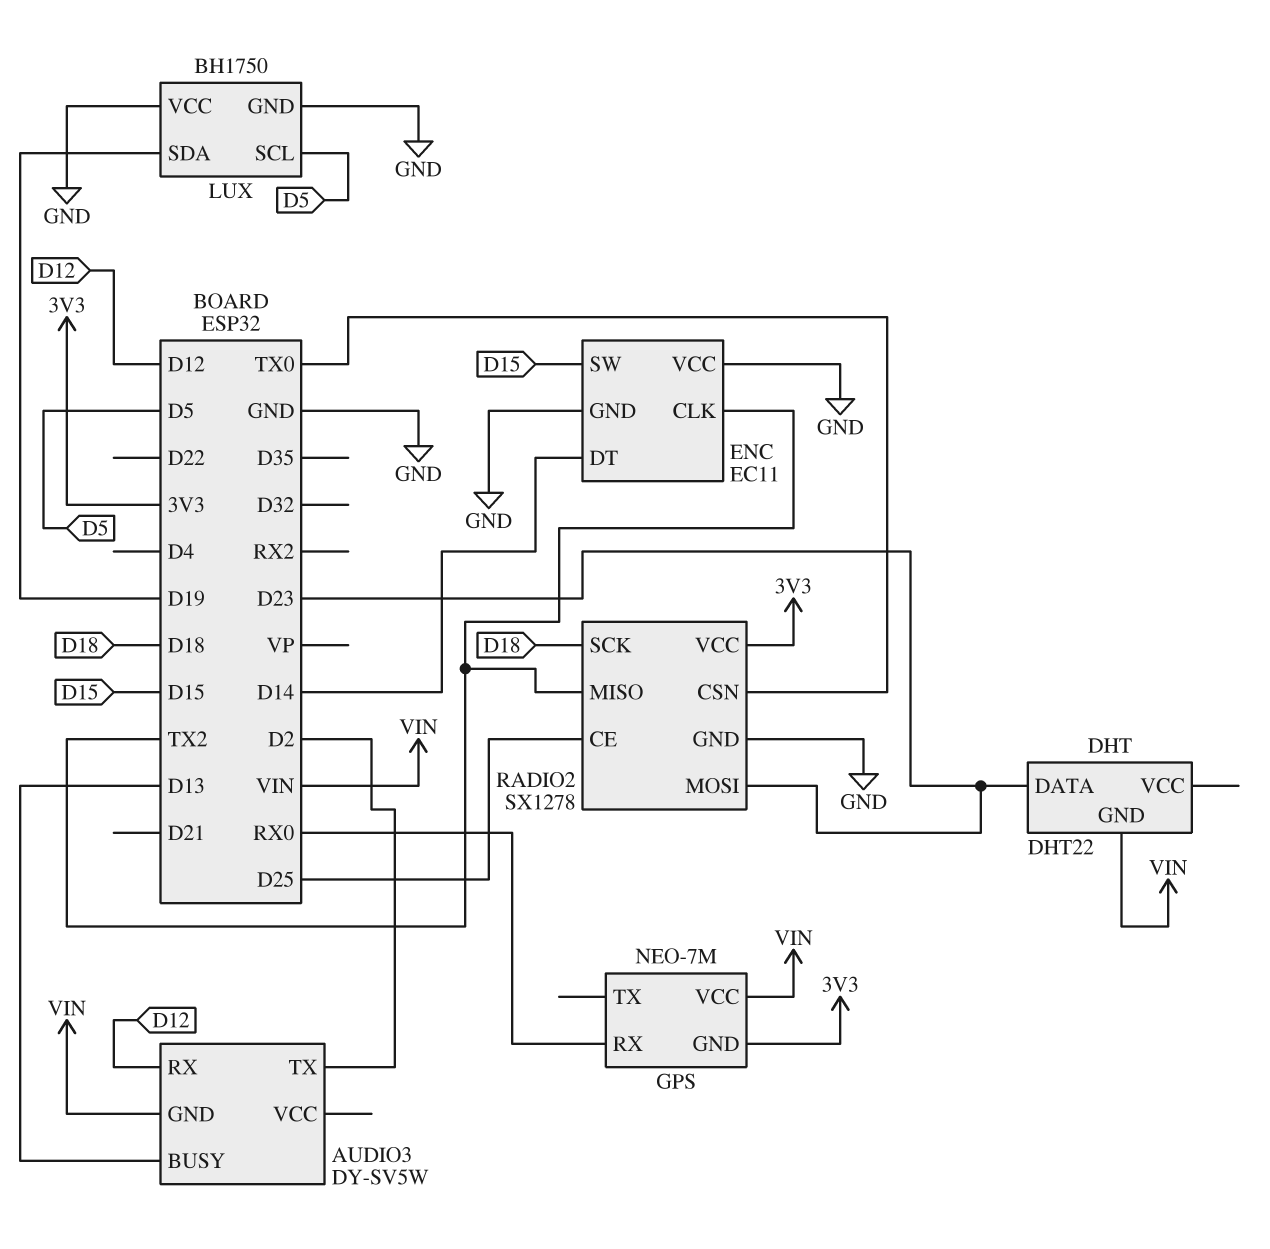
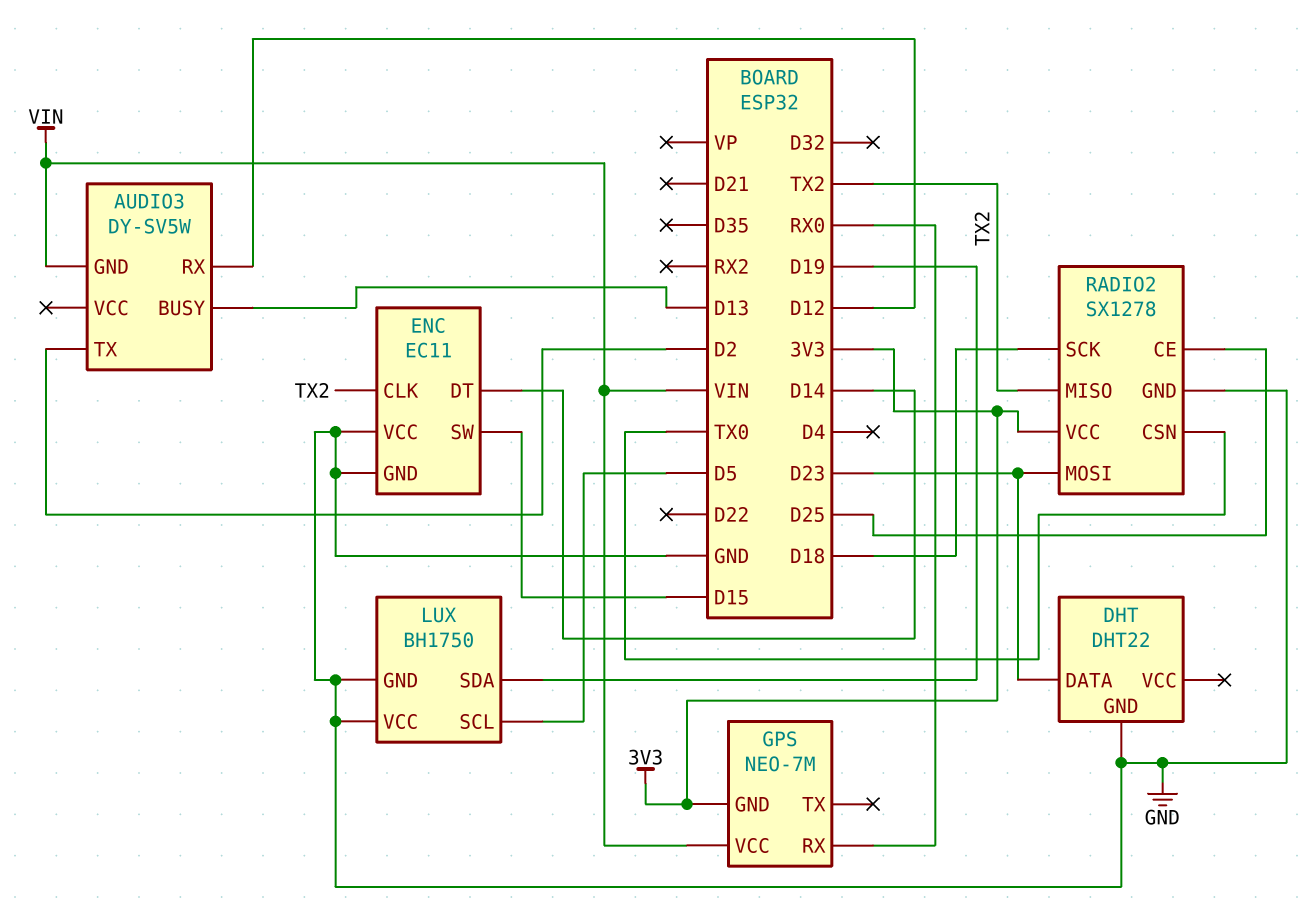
DHT pin GND: VIN -> GND

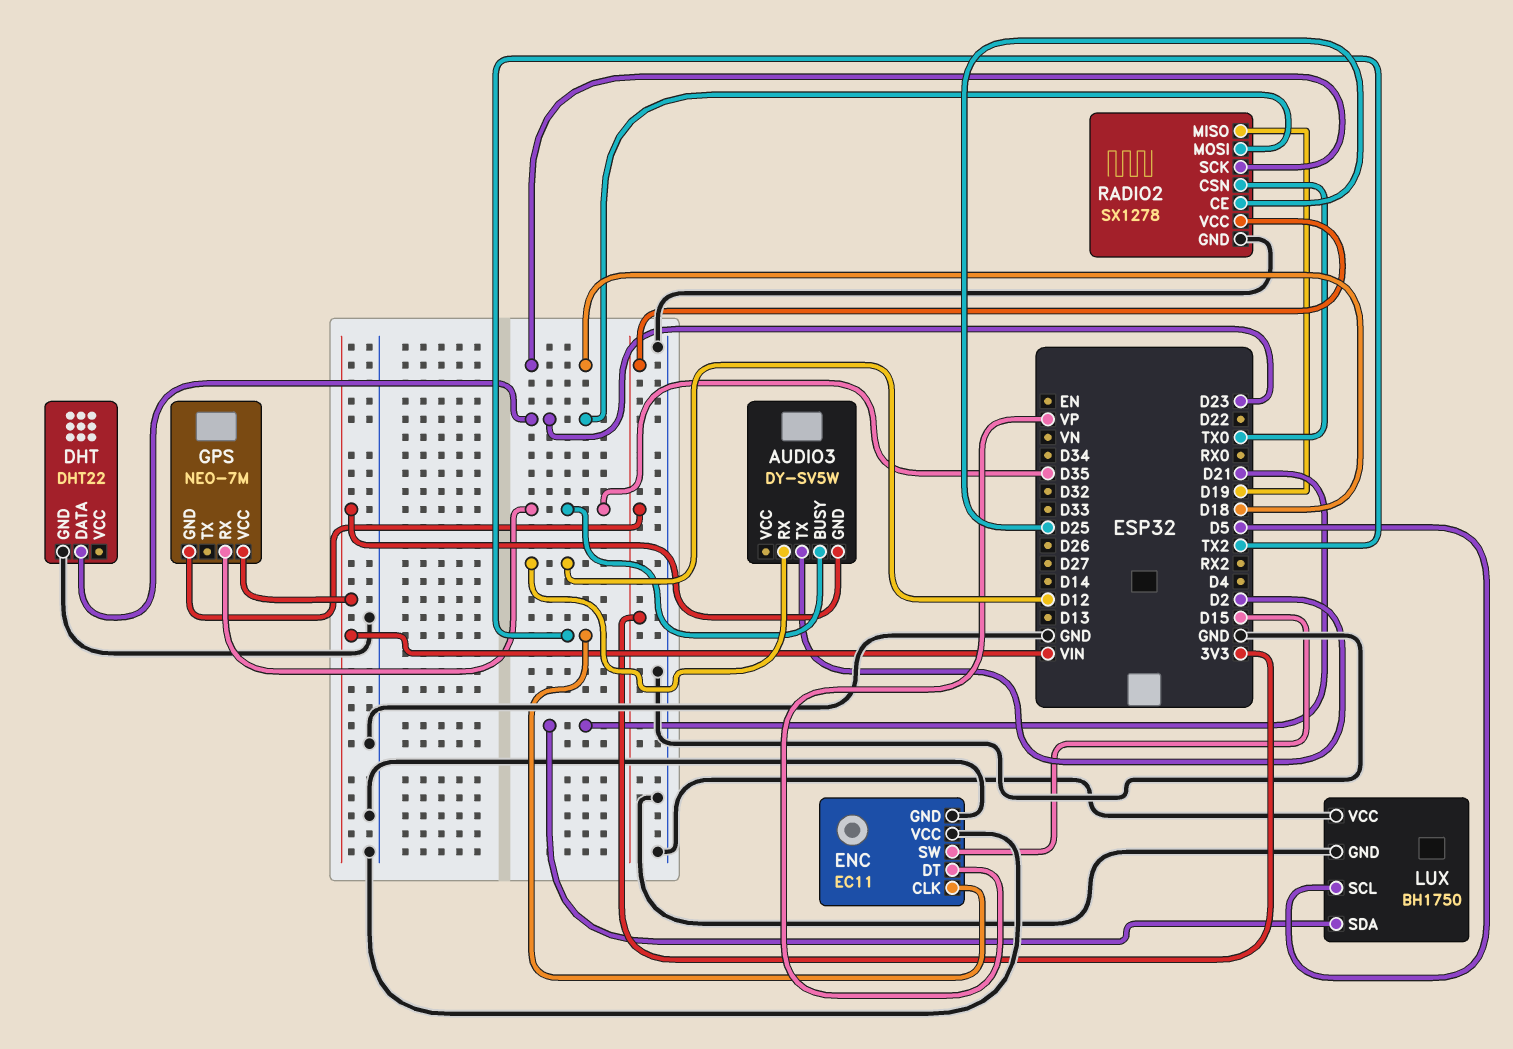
AUDIO3 pin BUSY: D13 -> D35
ENC pin DT: D14 -> VP
GPS pin RX: RX0 -> D35
LUX pin SDA: D19 -> D21
RADIO2 pin MISO: TX2 -> D19

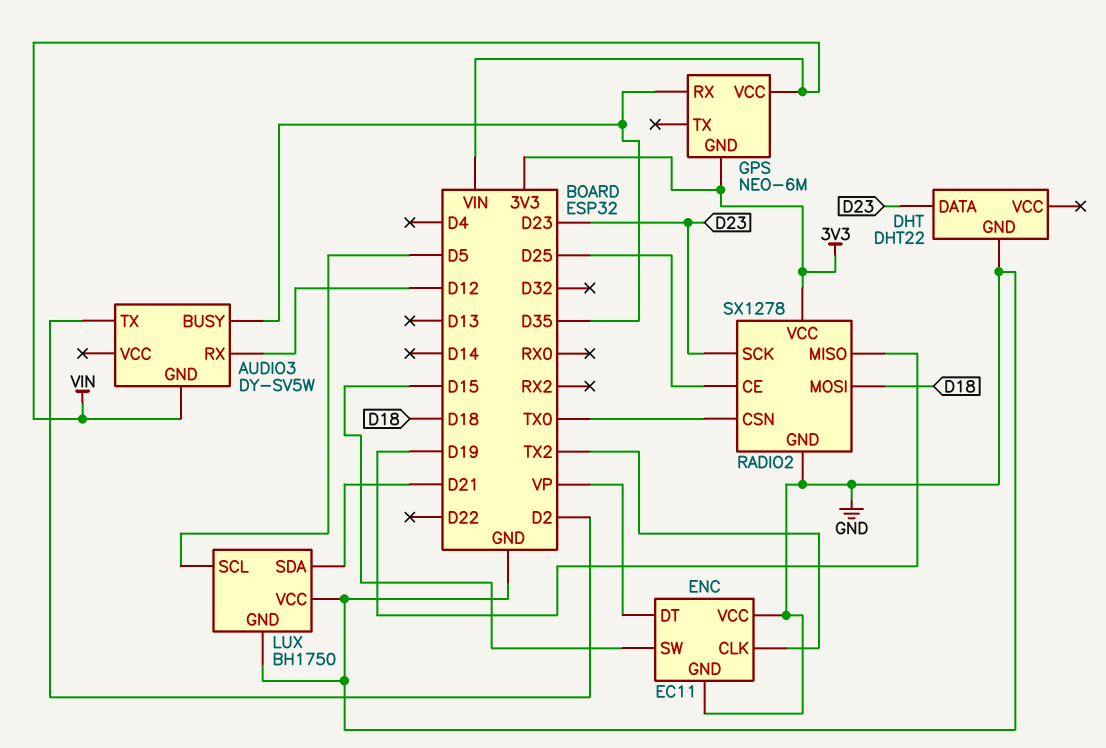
GPS: NEO-7M -> NEO-6M
RADIO2 pin MOSI: D23 -> D18
RADIO2 pin SCK: D18 -> D23

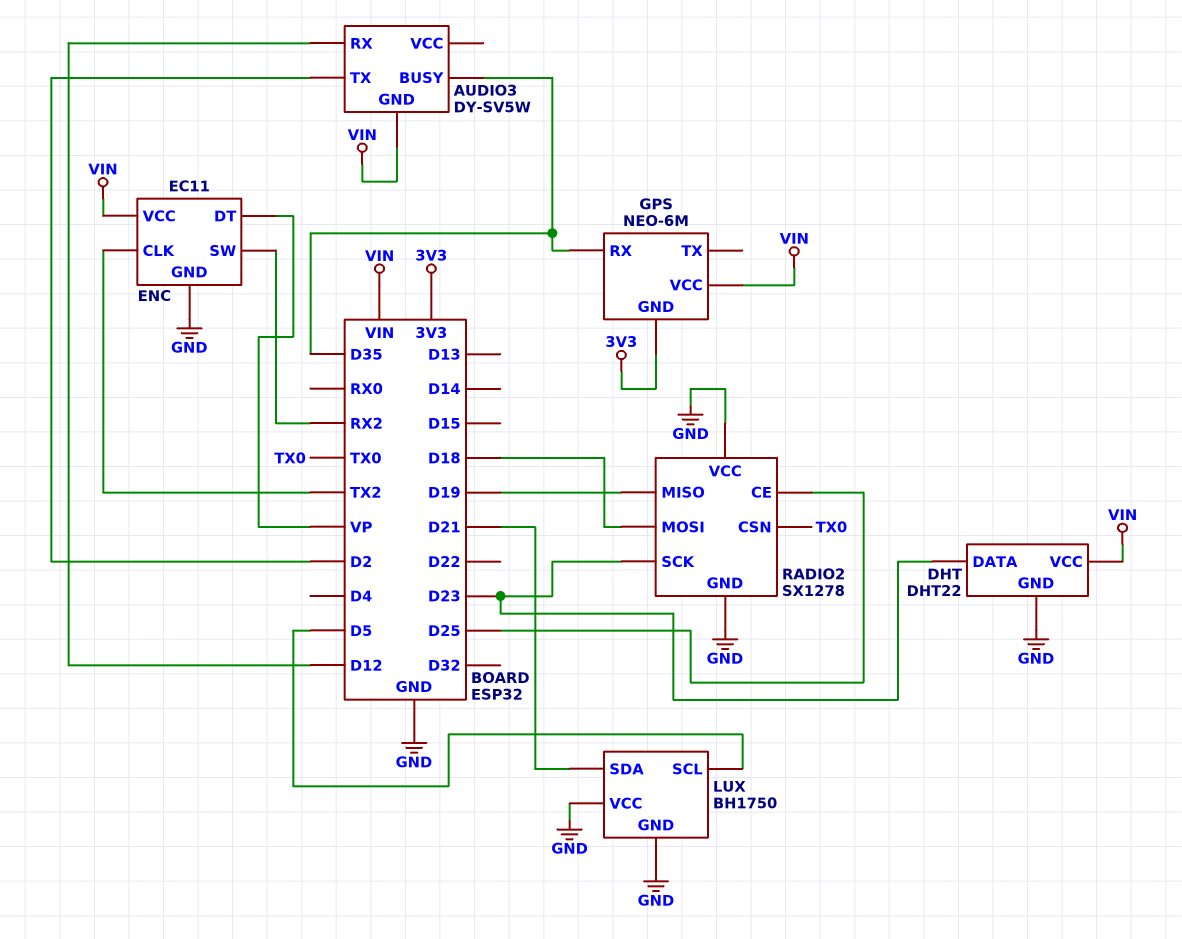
DHT pin VCC: none -> VIN
ENC pin SW: D15 -> RX2
ENC pin VCC: GND -> VIN
RADIO2 pin VCC: 3V3 -> GND

